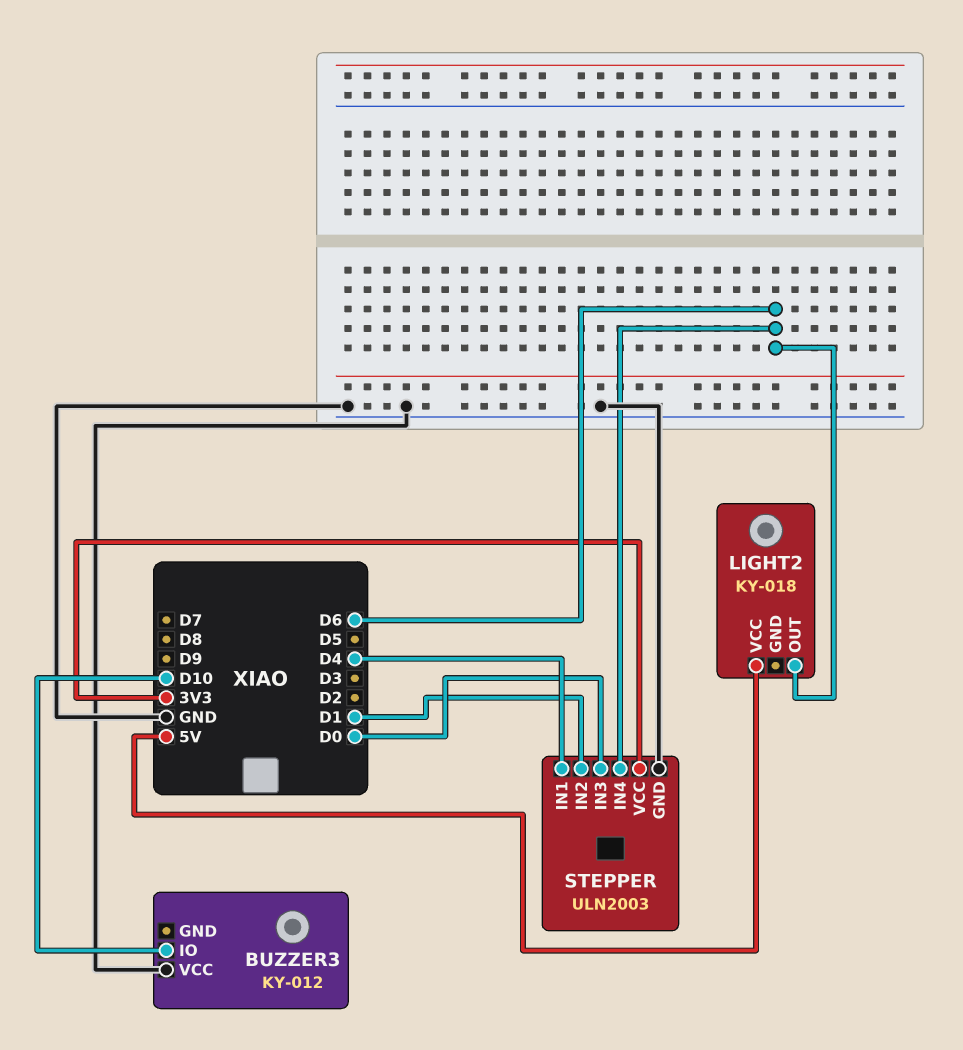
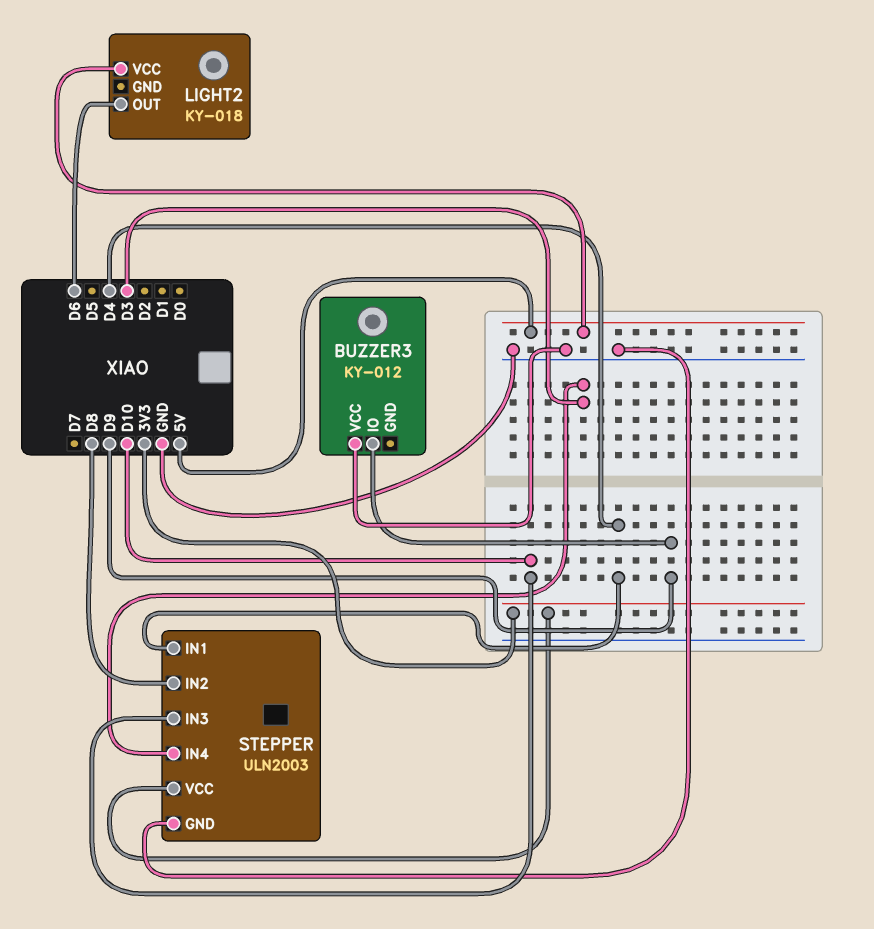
BUZZER3 pin IO: D10 -> D9
STEPPER pin IN2: D1 -> D8
STEPPER pin IN3: D0 -> D10
STEPPER pin IN4: D6 -> D3

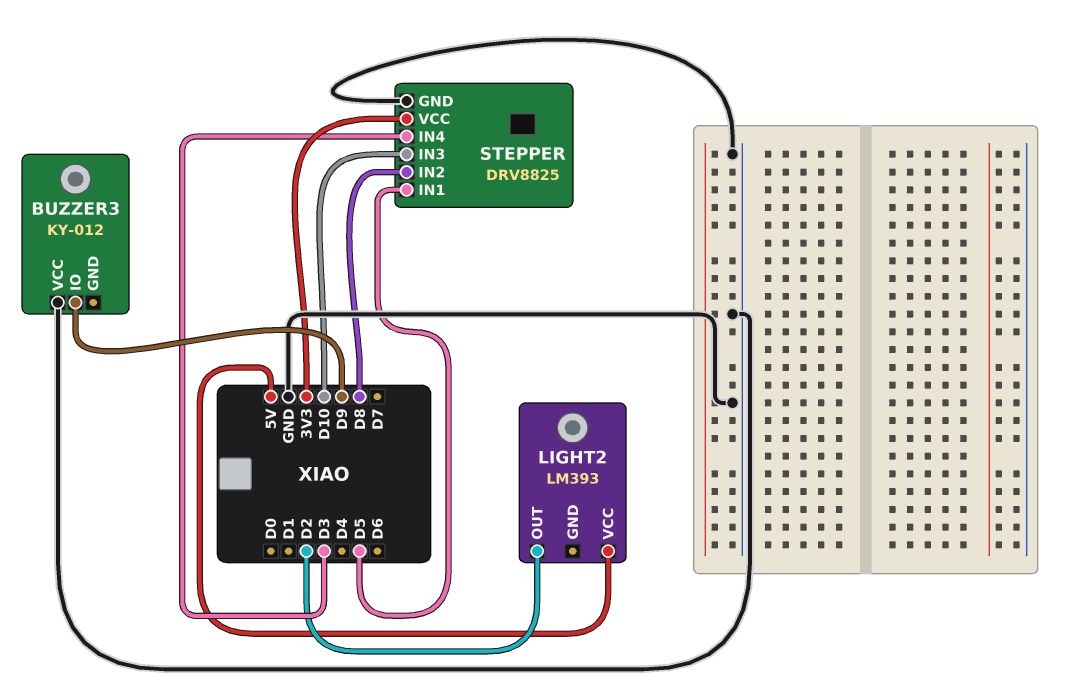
LIGHT2: KY-018 -> LM393
LIGHT2 pin OUT: D6 -> D2
STEPPER: ULN2003 -> DRV8825
STEPPER pin IN1: D4 -> D5

